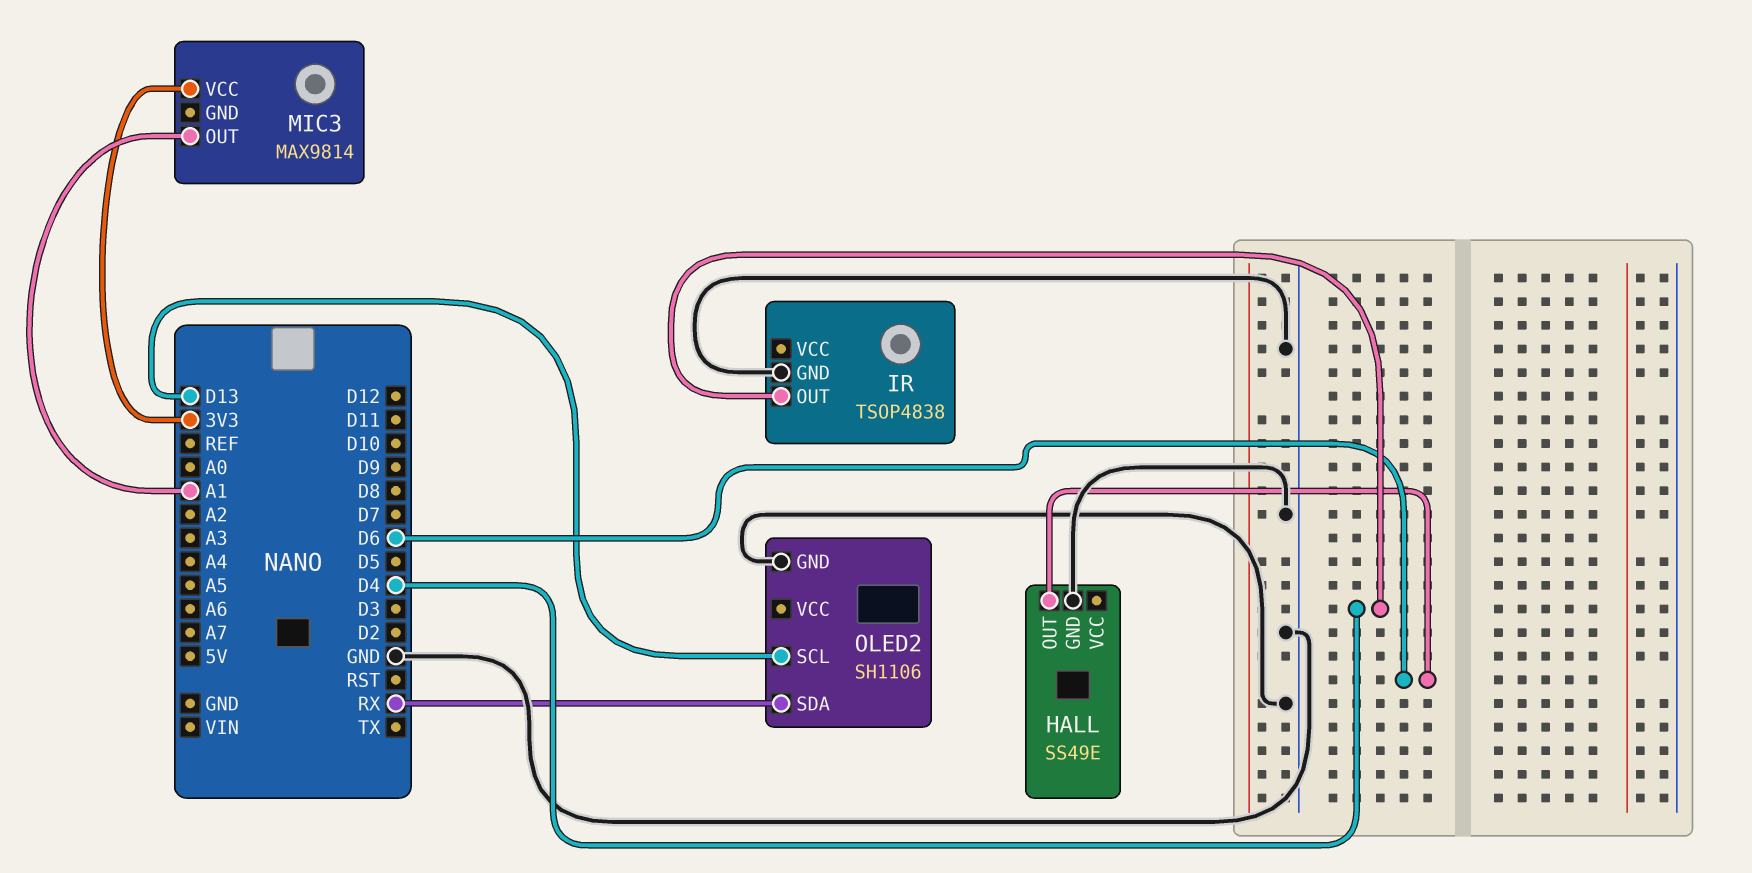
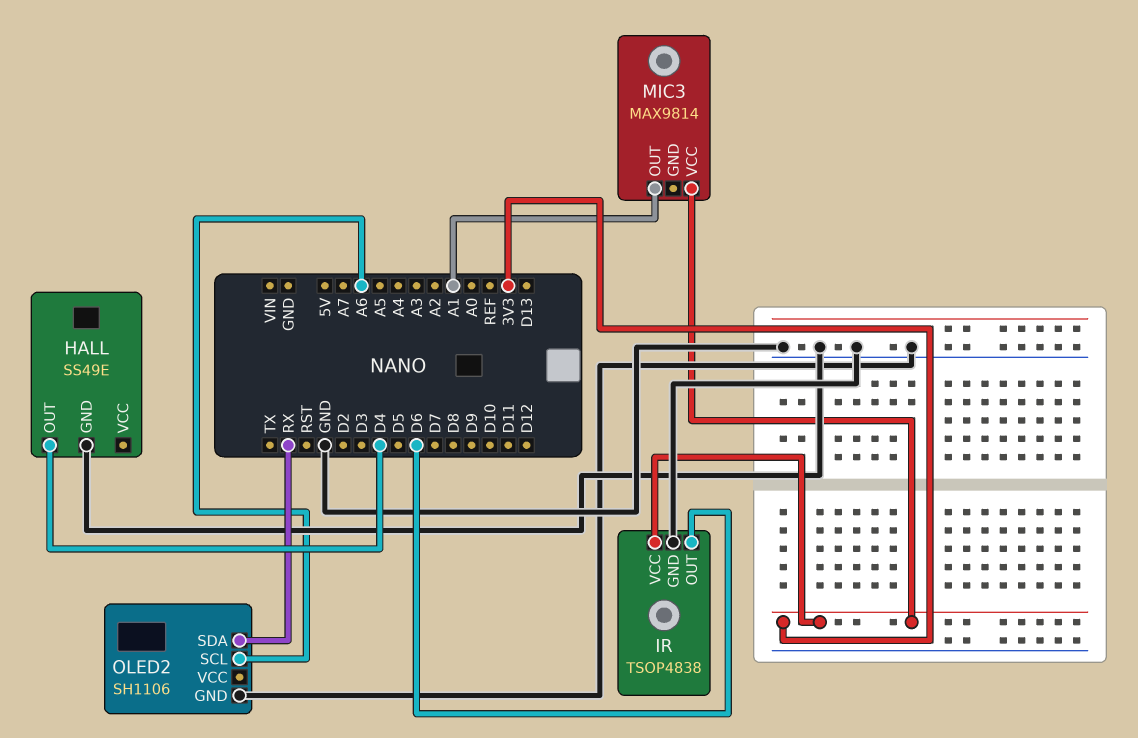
HALL pin OUT: D6 -> D4
IR pin OUT: D4 -> D6
IR pin VCC: none -> 3V3
OLED2 pin SCL: D13 -> A6

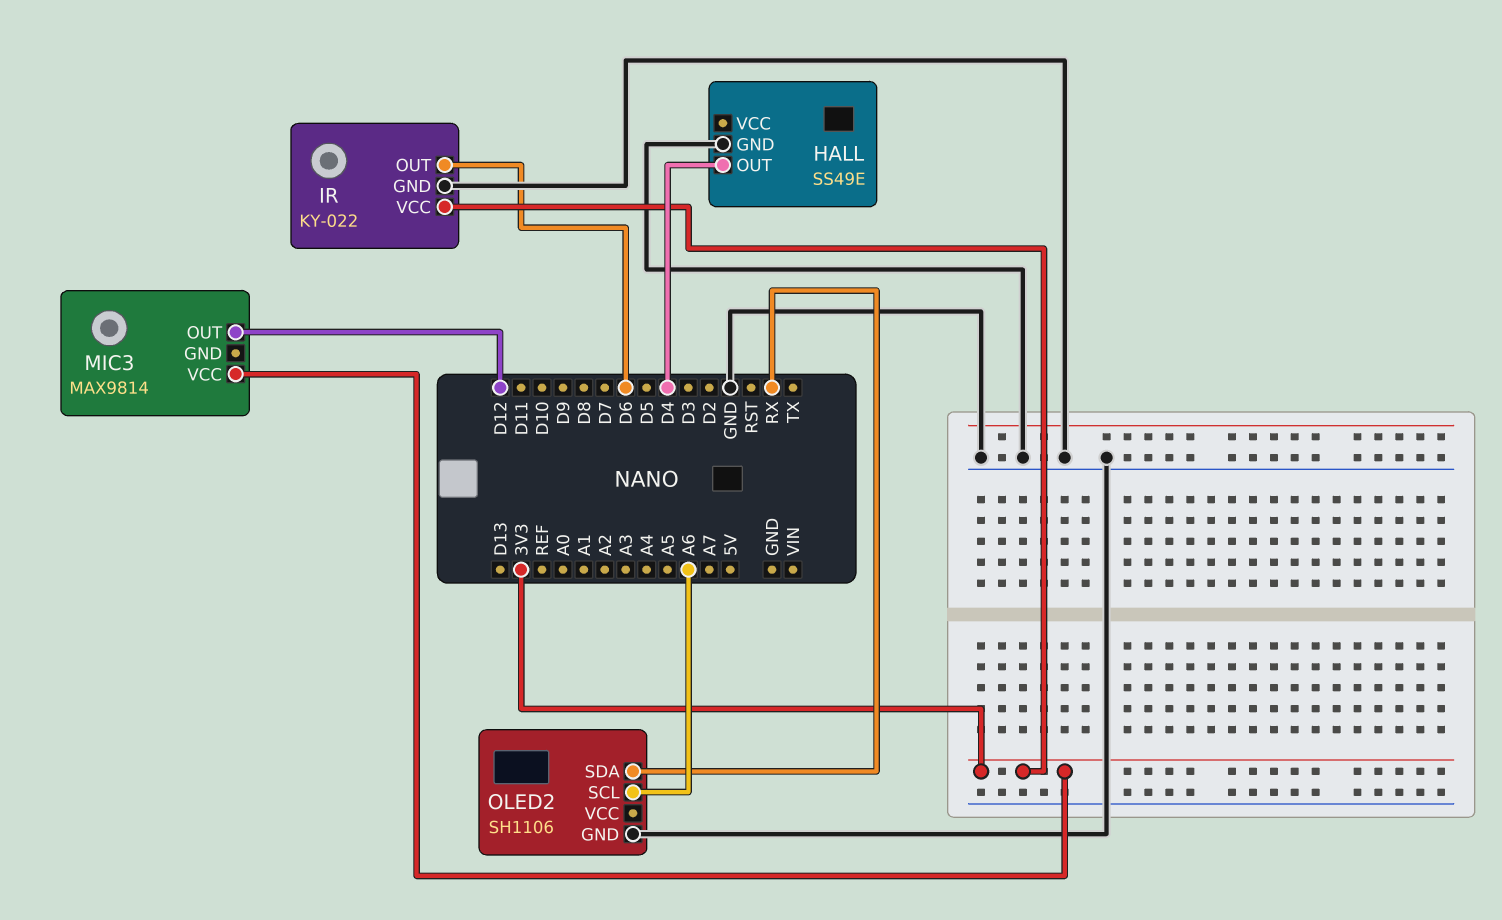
IR: TSOP4838 -> KY-022
MIC3 pin OUT: A1 -> D12

